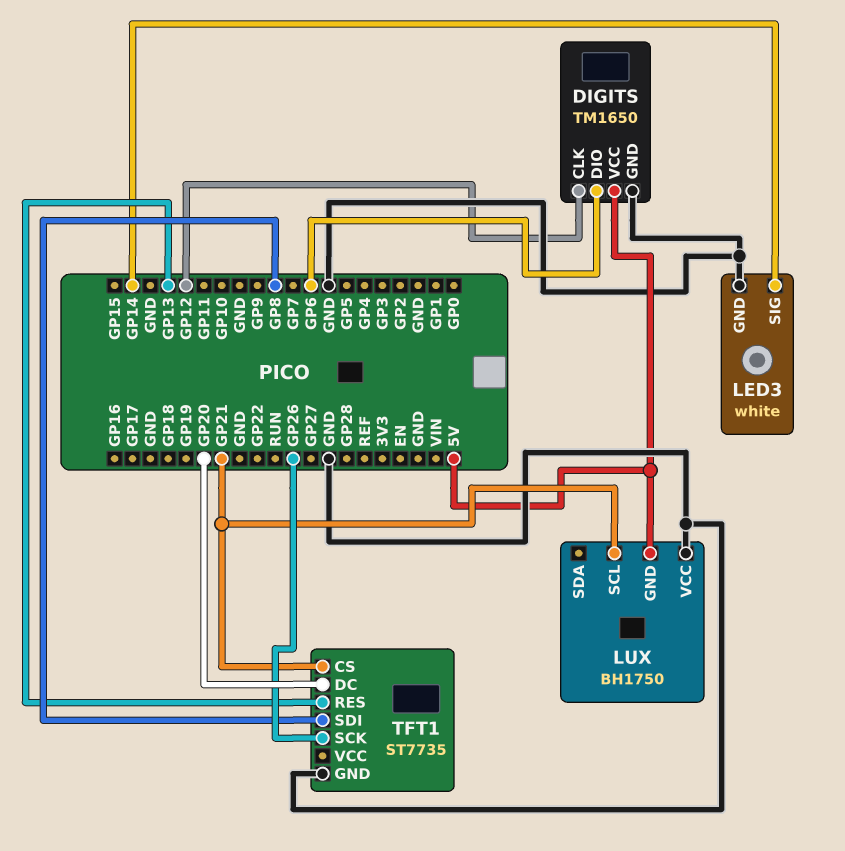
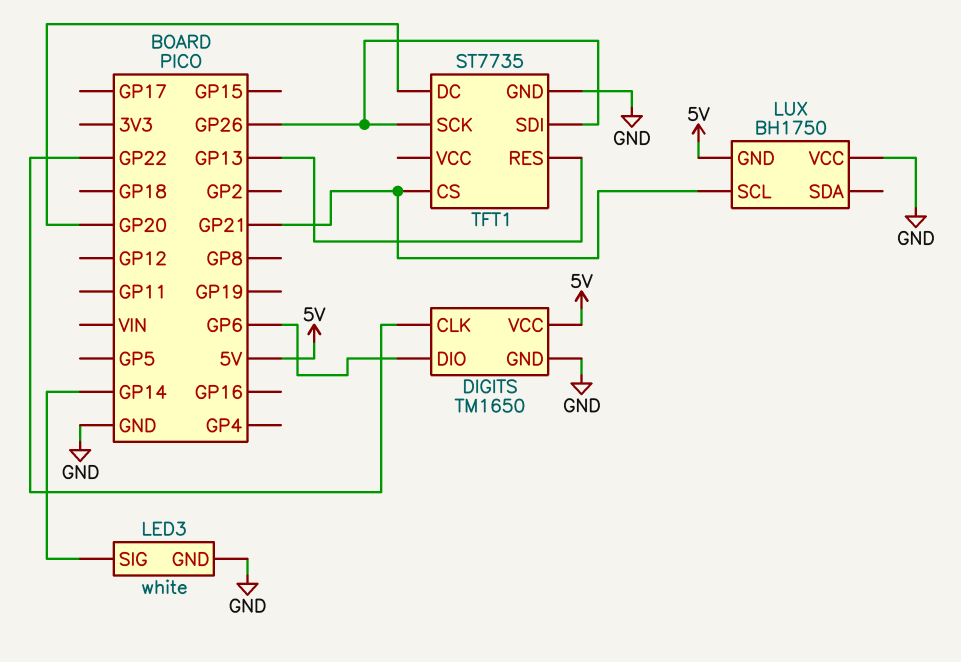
DIGITS pin CLK: GP12 -> GP22
TFT1 pin SDI: GP8 -> GP26

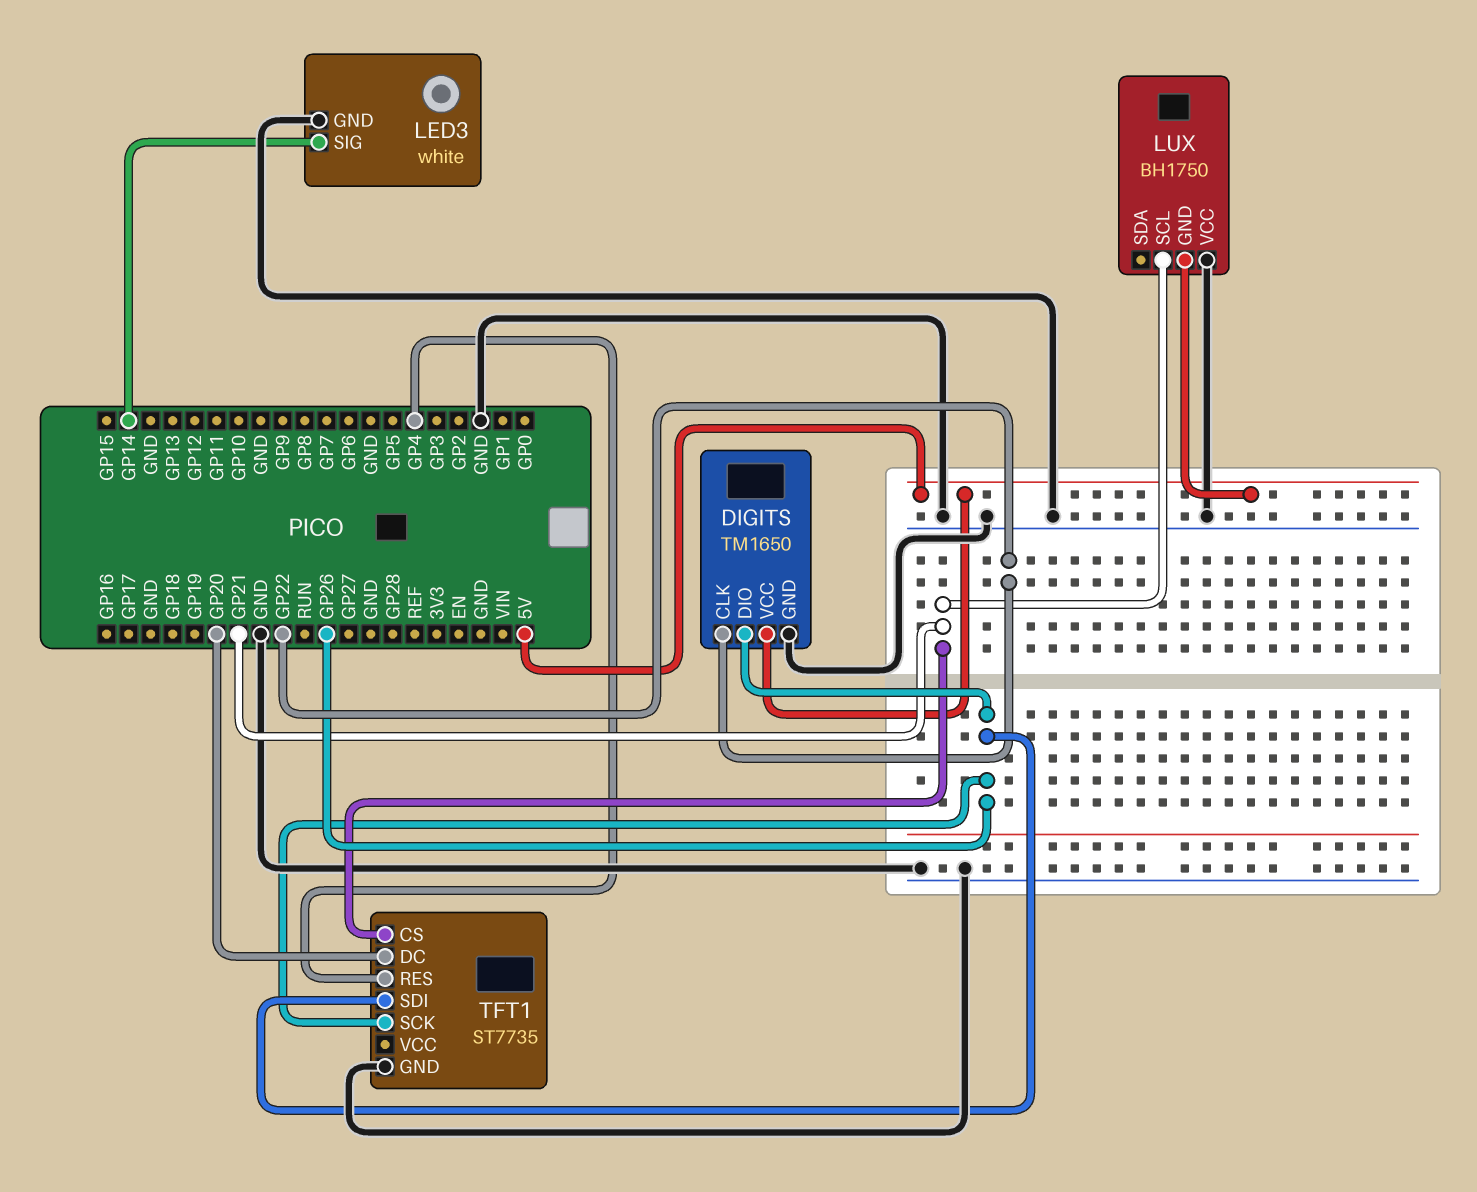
DIGITS pin DIO: GP6 -> GP26
TFT1 pin RES: GP13 -> GP4

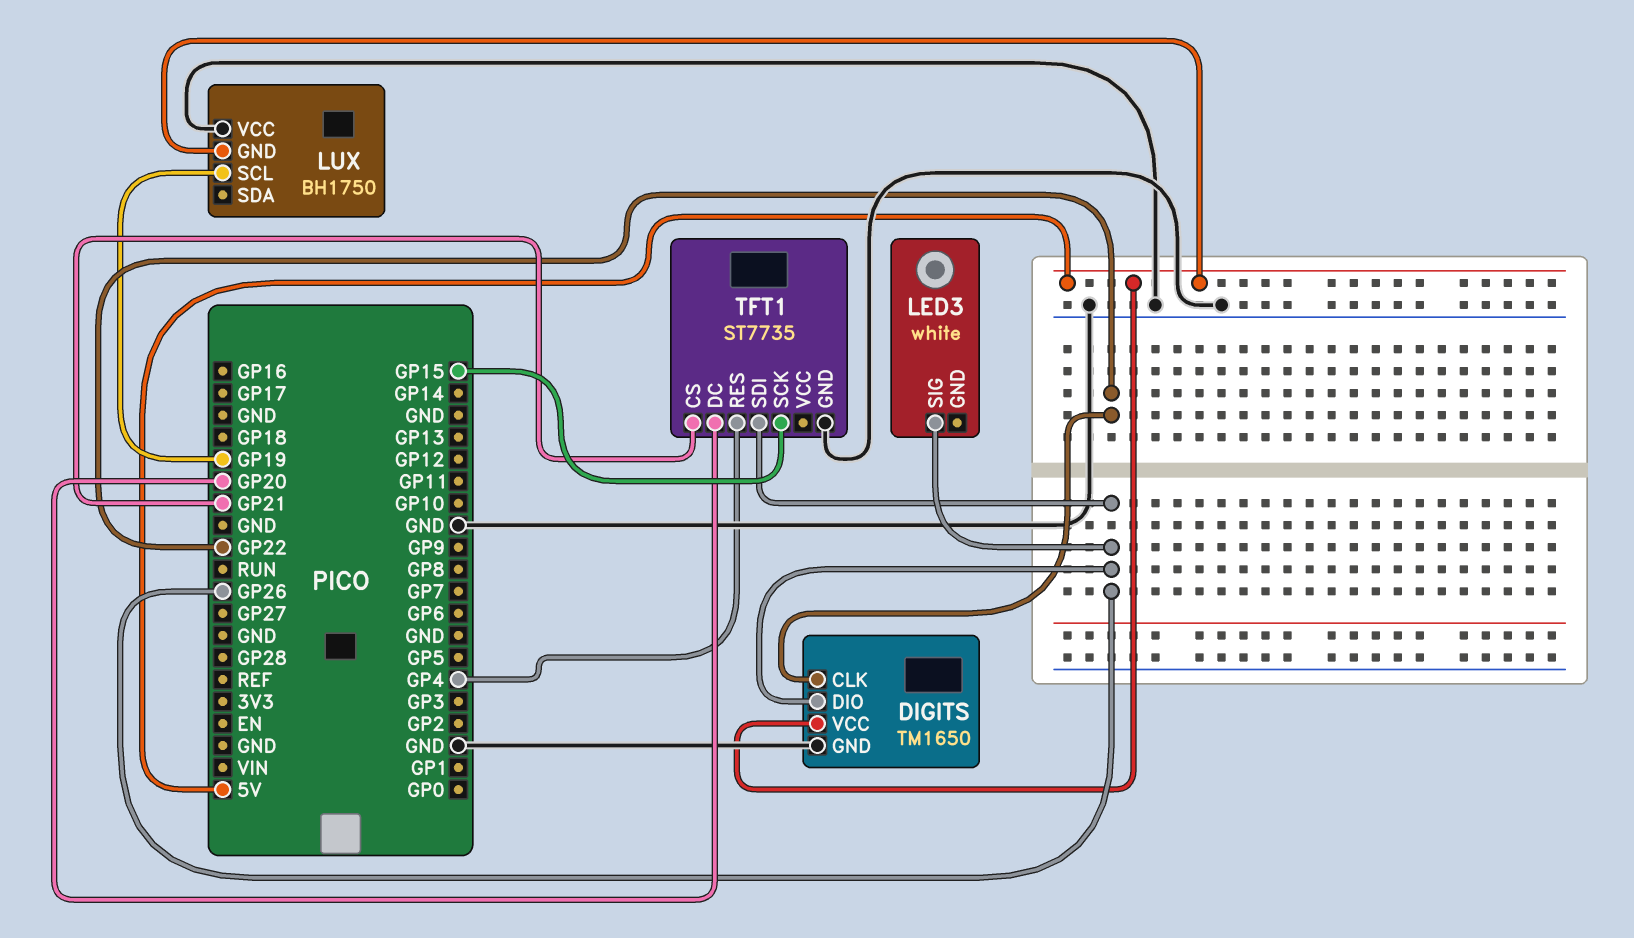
LED3 pin GND: GND -> none
LED3 pin SIG: GP14 -> GP26
LUX pin SCL: GP21 -> GP19
TFT1 pin SCK: GP26 -> GP15

